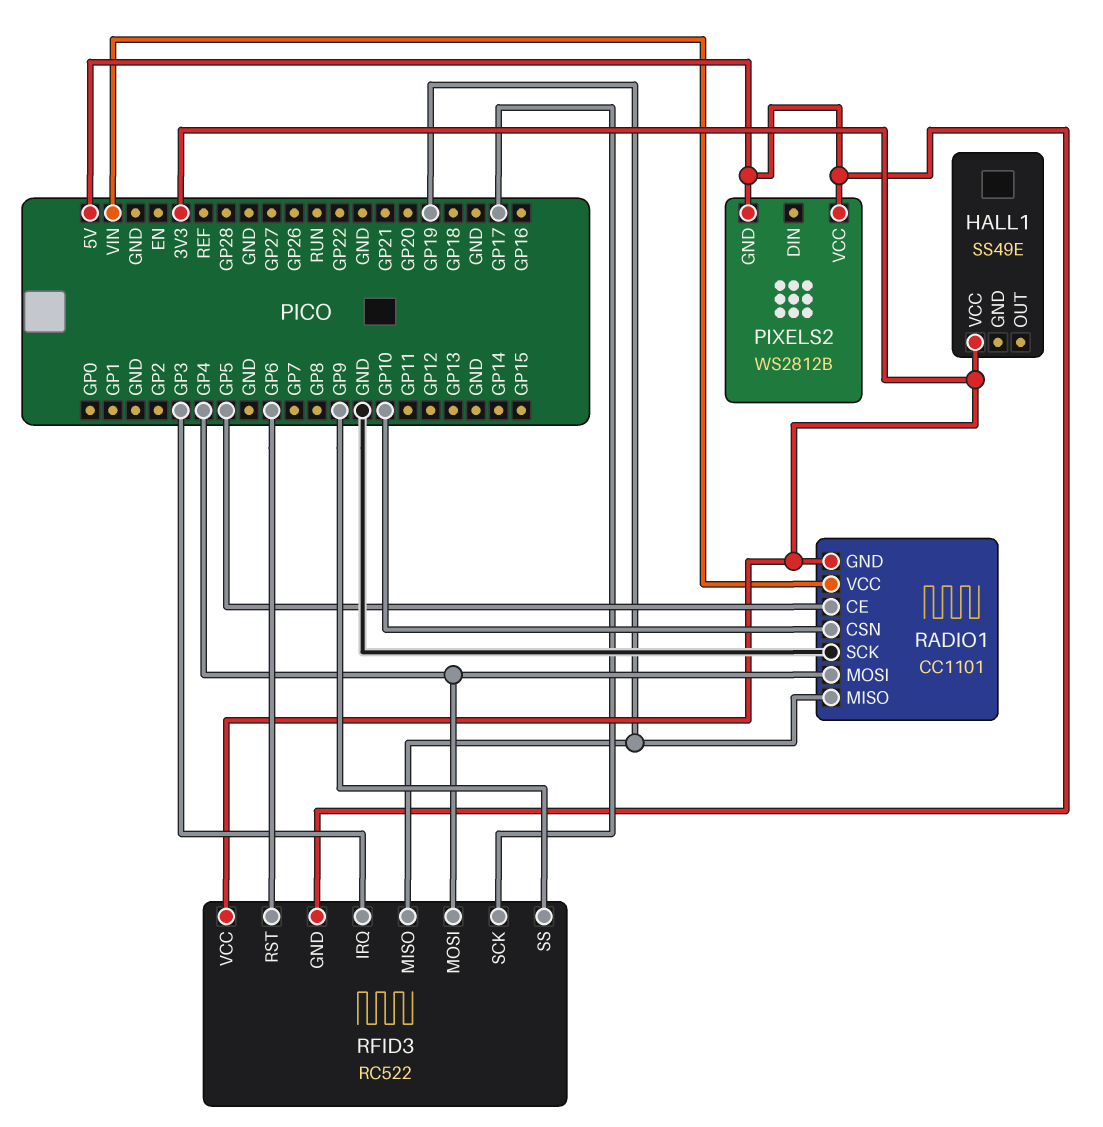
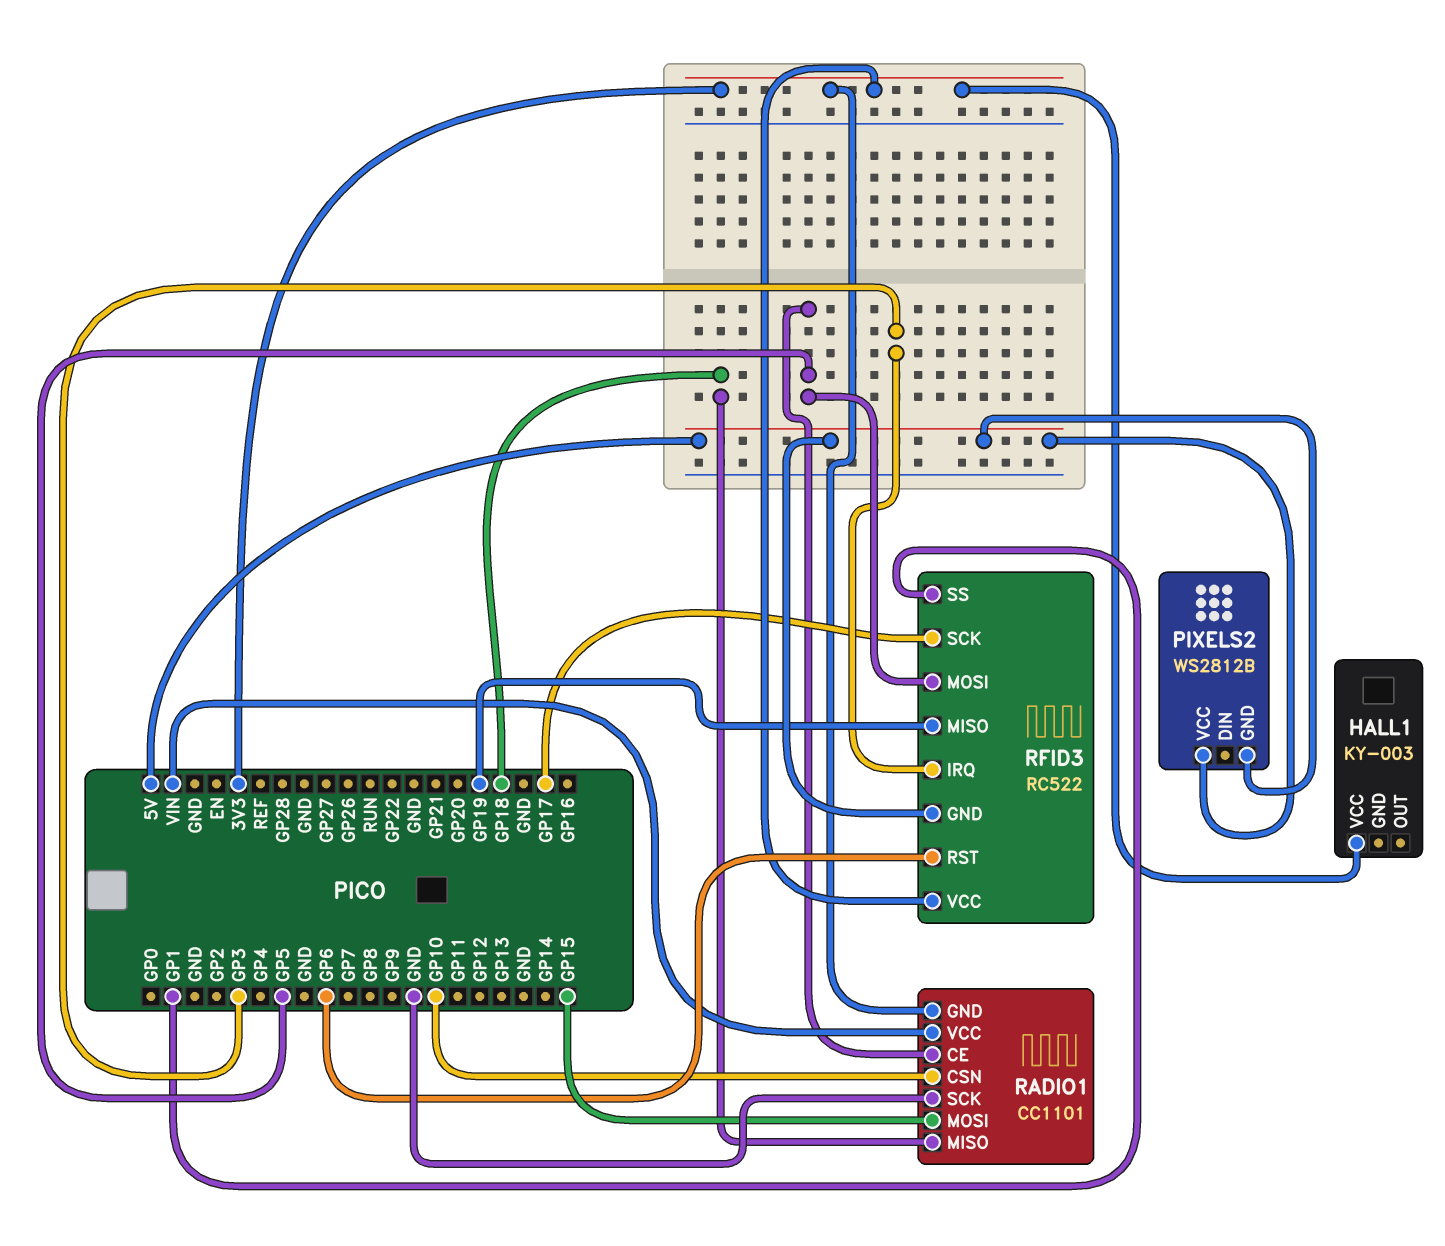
HALL1: SS49E -> KY-003
RADIO1 pin MISO: GP19 -> GP18
RADIO1 pin MOSI: GP4 -> GP15
RFID3 pin MOSI: GP4 -> GP5
RFID3 pin SS: GP9 -> GP1

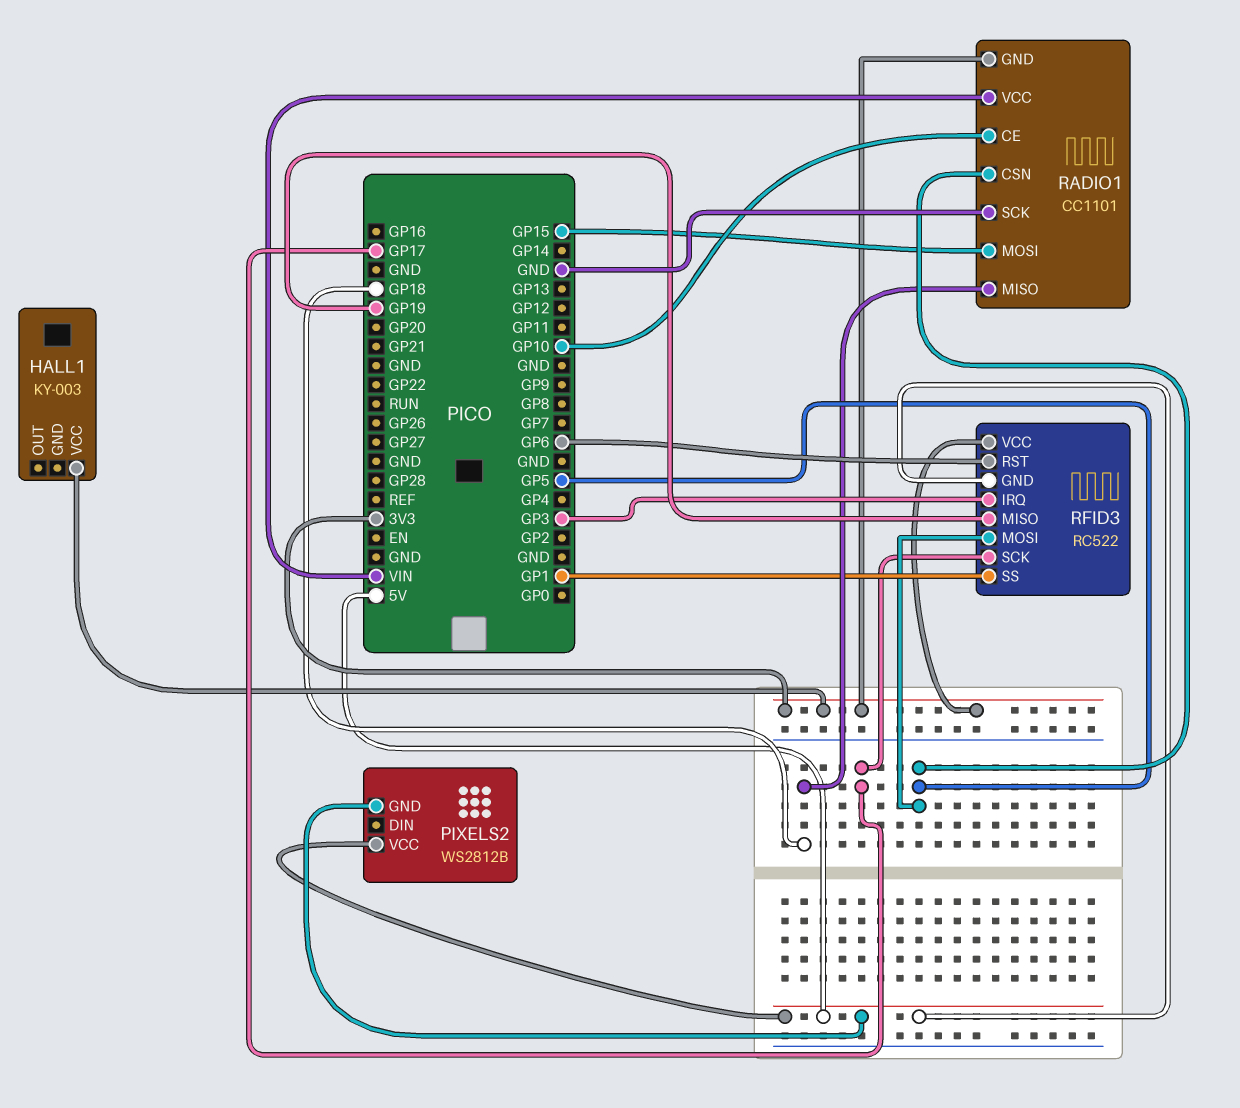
RADIO1 pin CE: GP5 -> GP10
RADIO1 pin CSN: GP10 -> GP5

